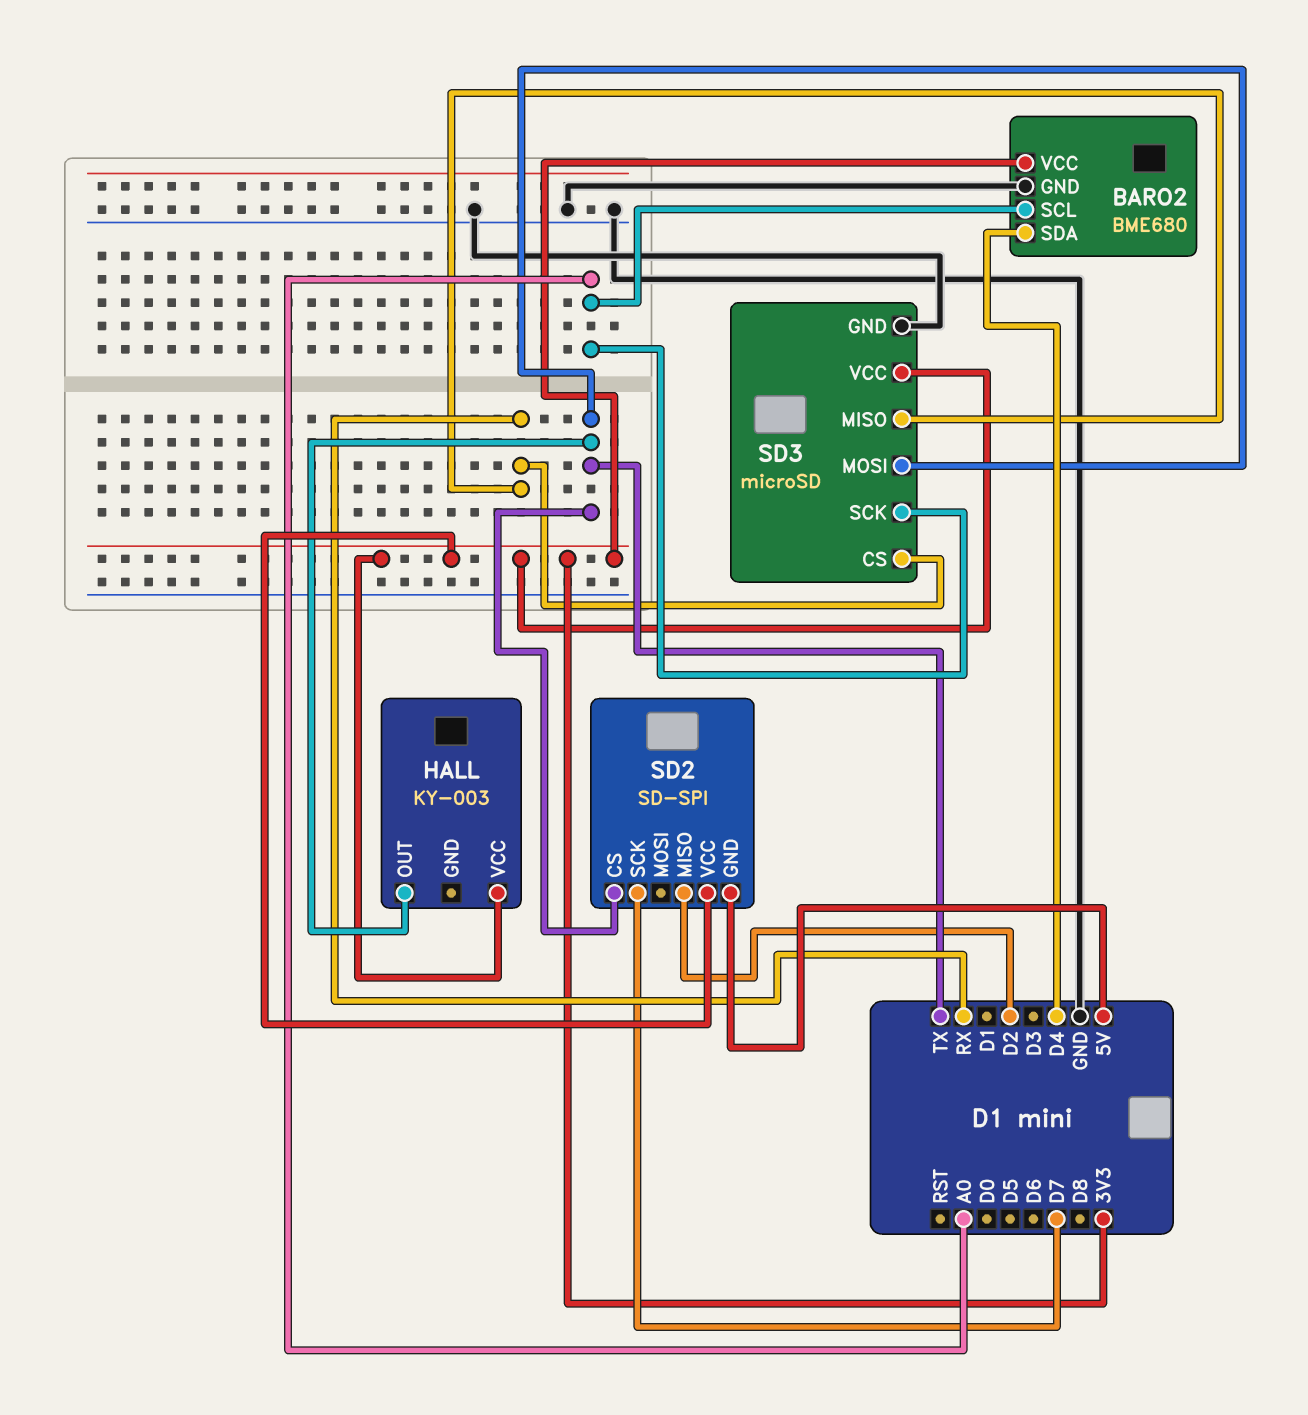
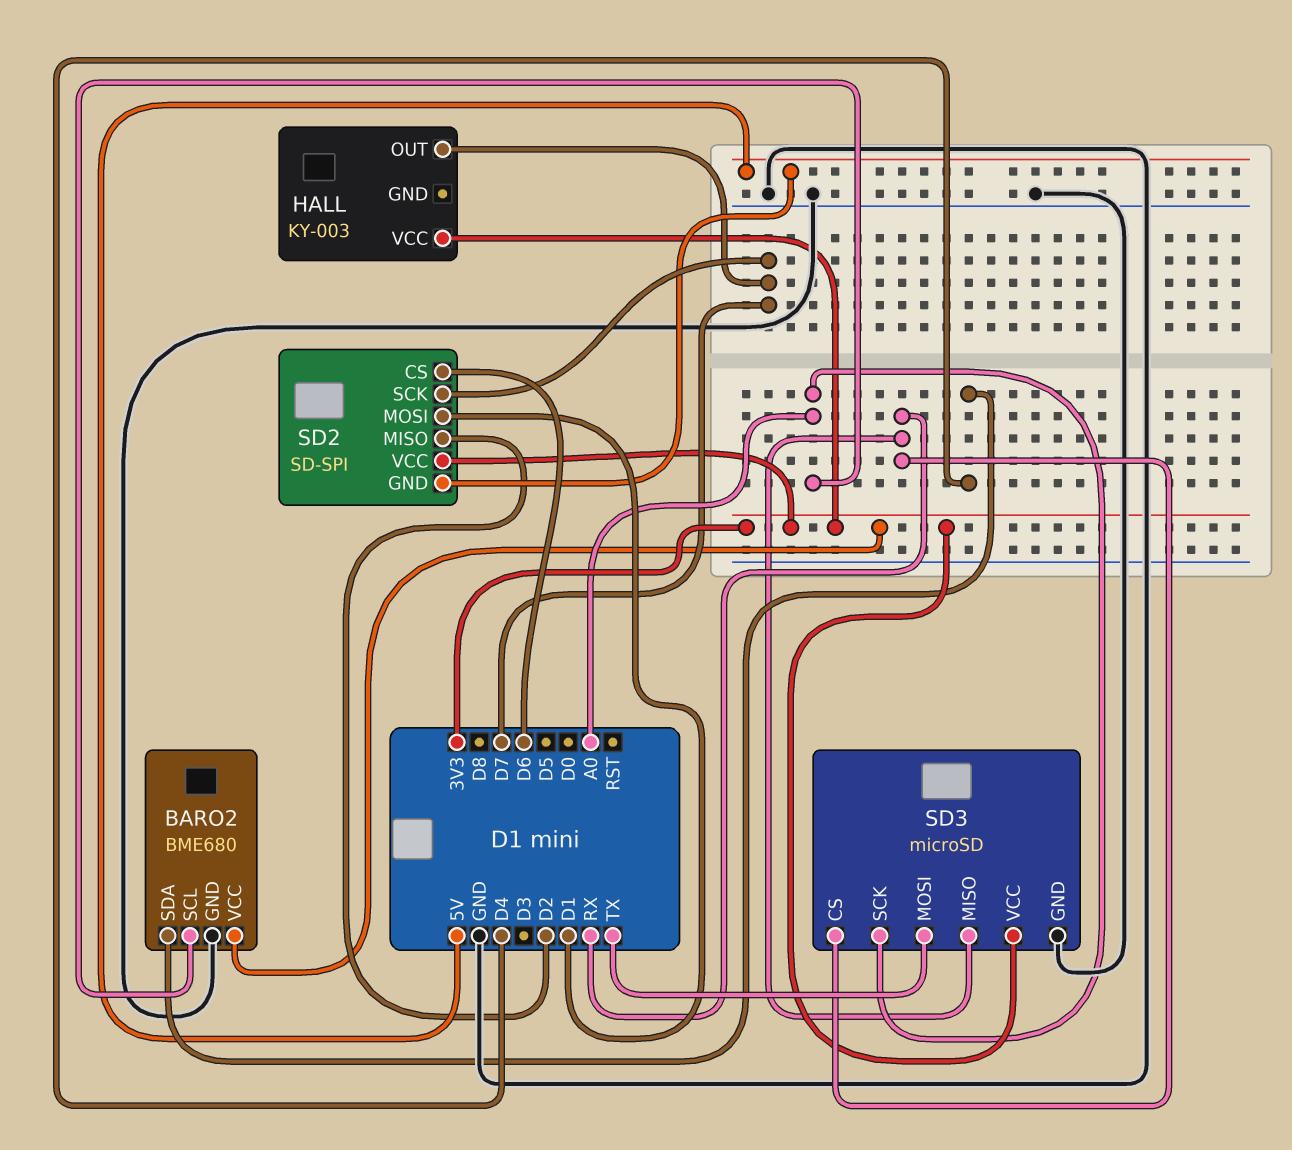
HALL pin OUT: TX -> D7
SD2 pin CS: TX -> D6
SD2 pin MOSI: none -> D1

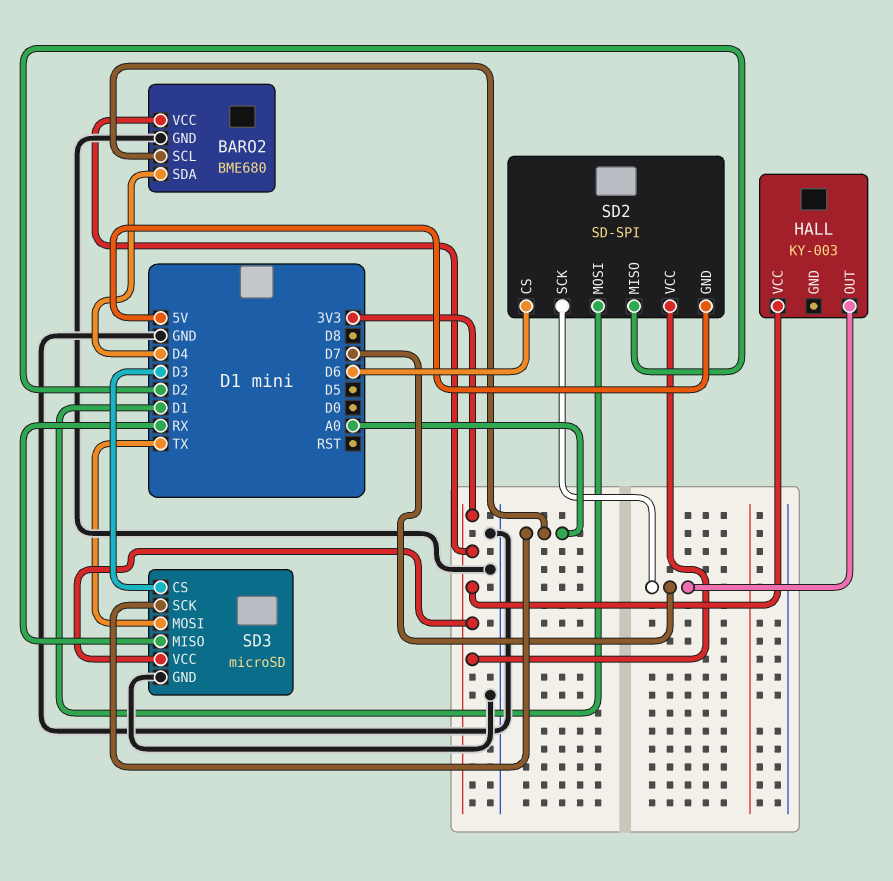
SD3 pin CS: RX -> D3

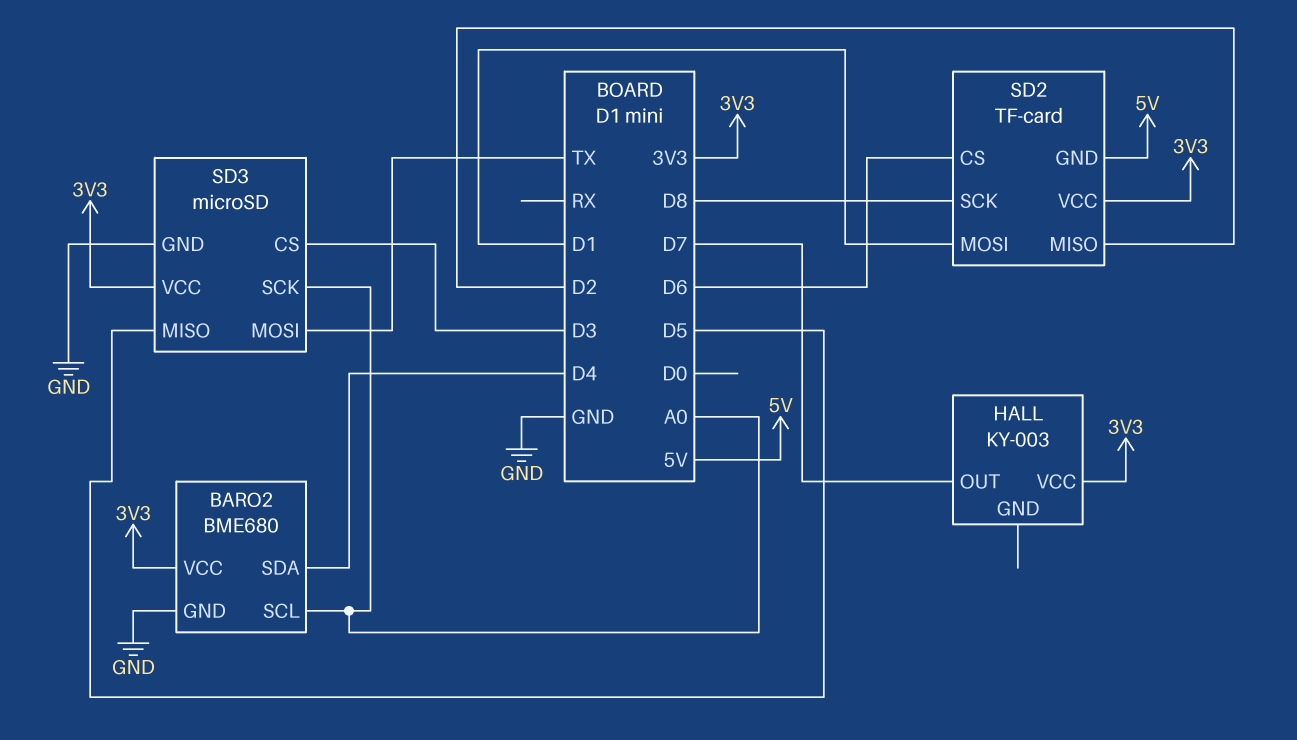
SD2: SD-SPI -> TF-card
SD2 pin SCK: D7 -> D8
SD3 pin MISO: RX -> D5

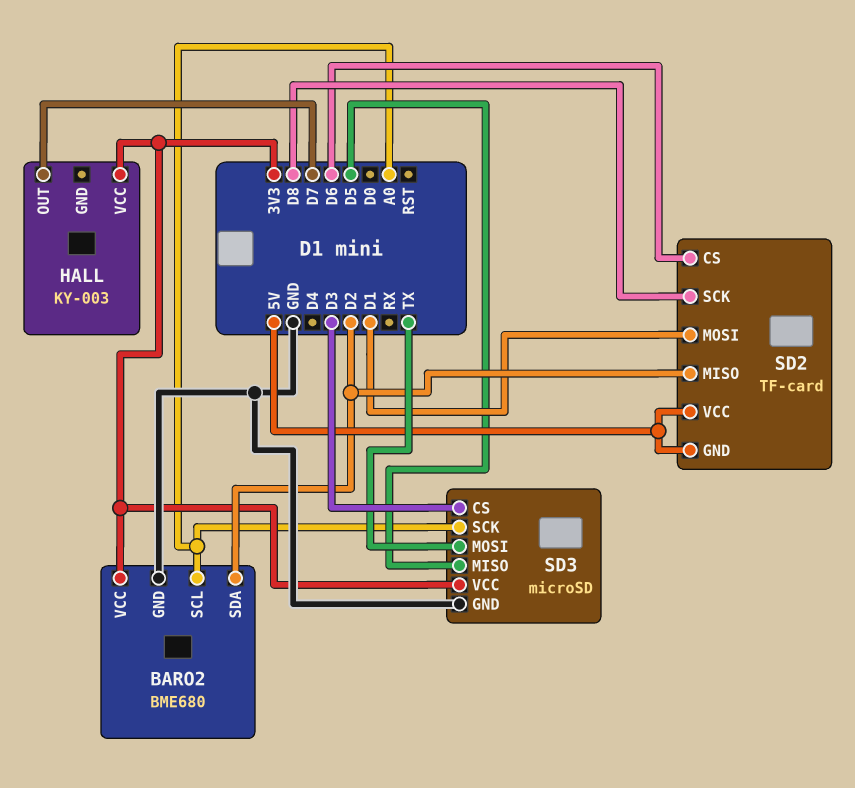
BARO2 pin SDA: D4 -> D2
SD2 pin VCC: 3V3 -> 5V

